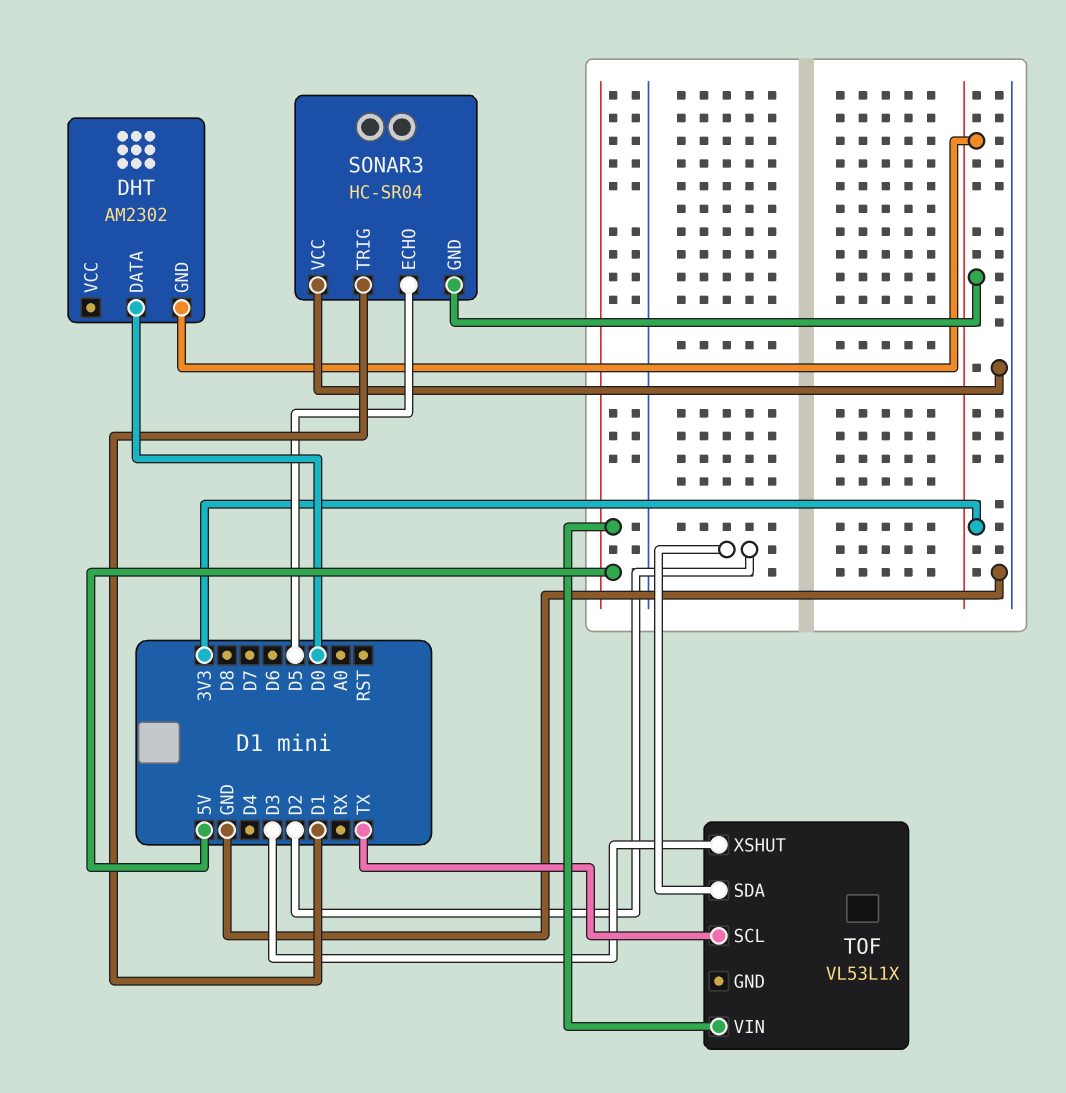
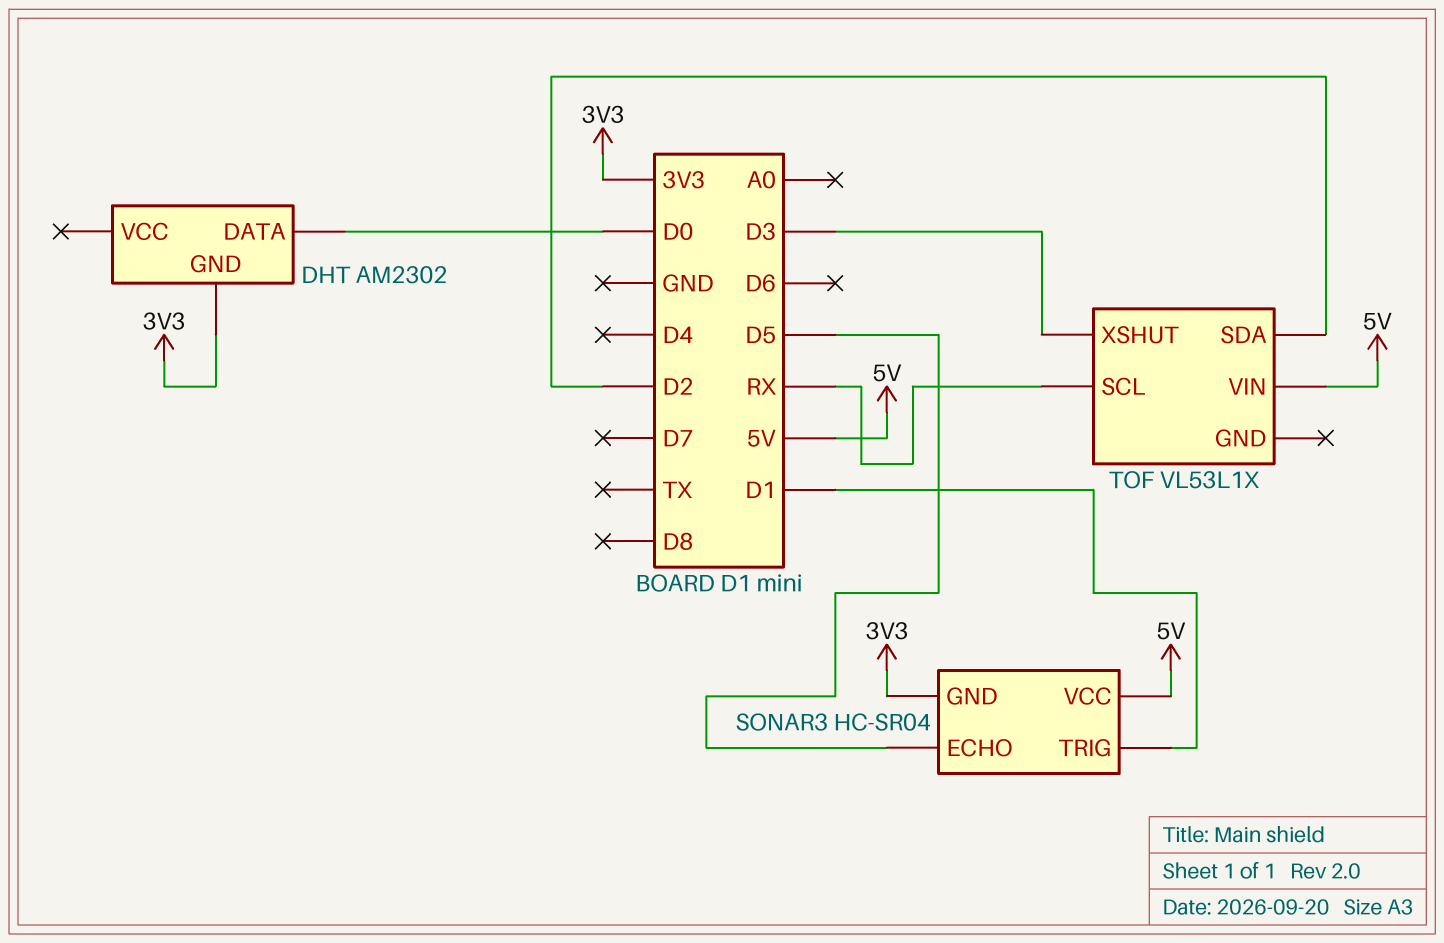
SONAR3 pin VCC: GND -> 5V
TOF pin SCL: TX -> RX

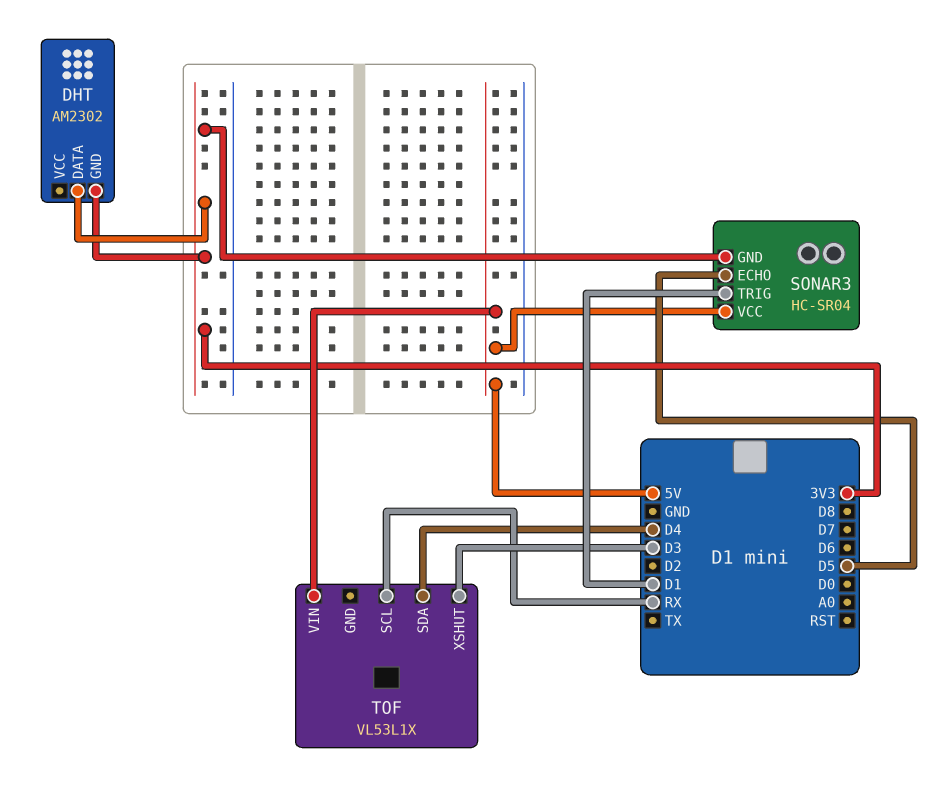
DHT pin DATA: D0 -> 3V3
TOF pin SDA: D2 -> D4

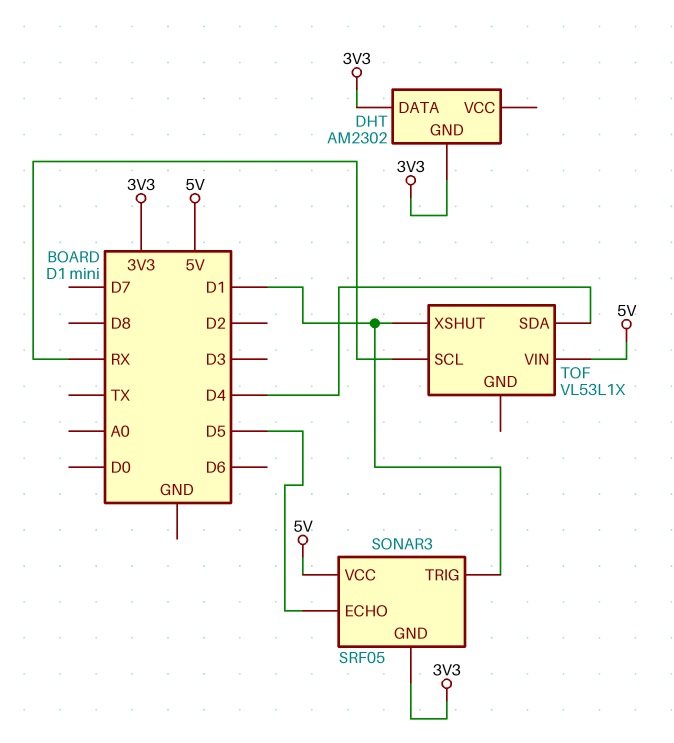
SONAR3: HC-SR04 -> SRF05
TOF pin XSHUT: D3 -> D1

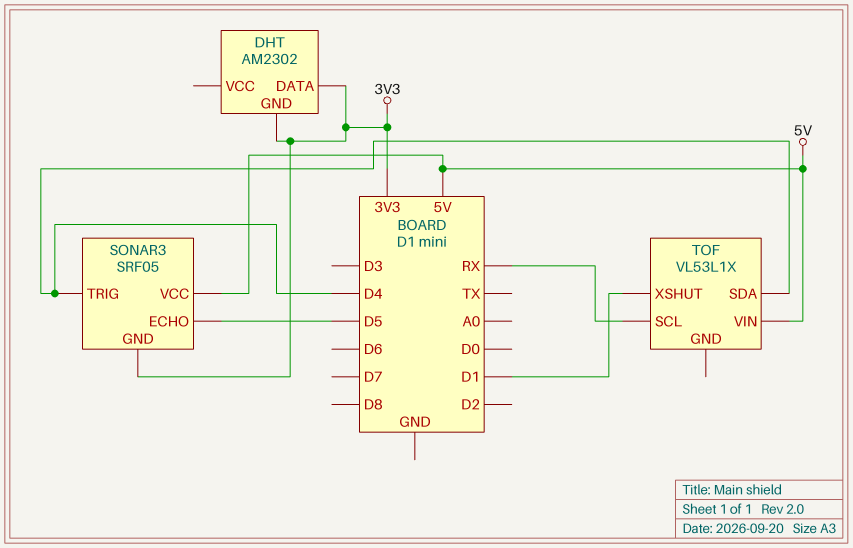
SONAR3 pin TRIG: D1 -> D4

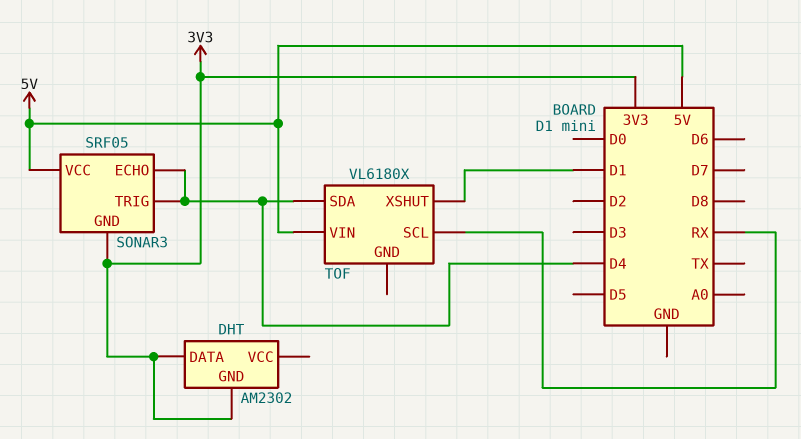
SONAR3 pin ECHO: D5 -> D4
TOF: VL53L1X -> VL6180X

